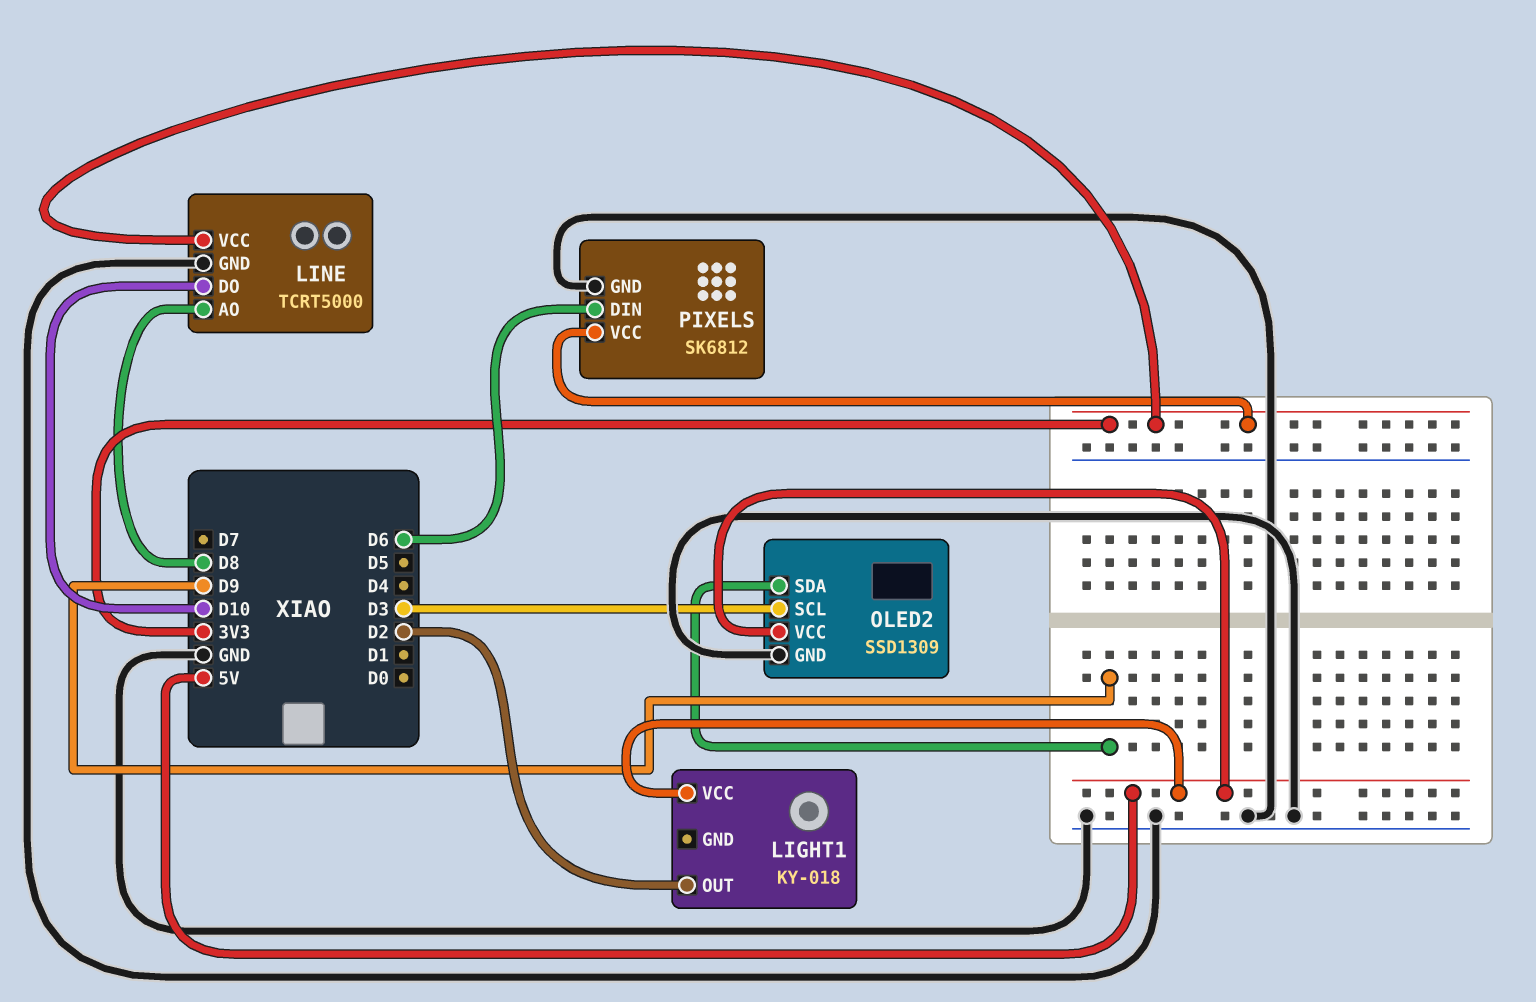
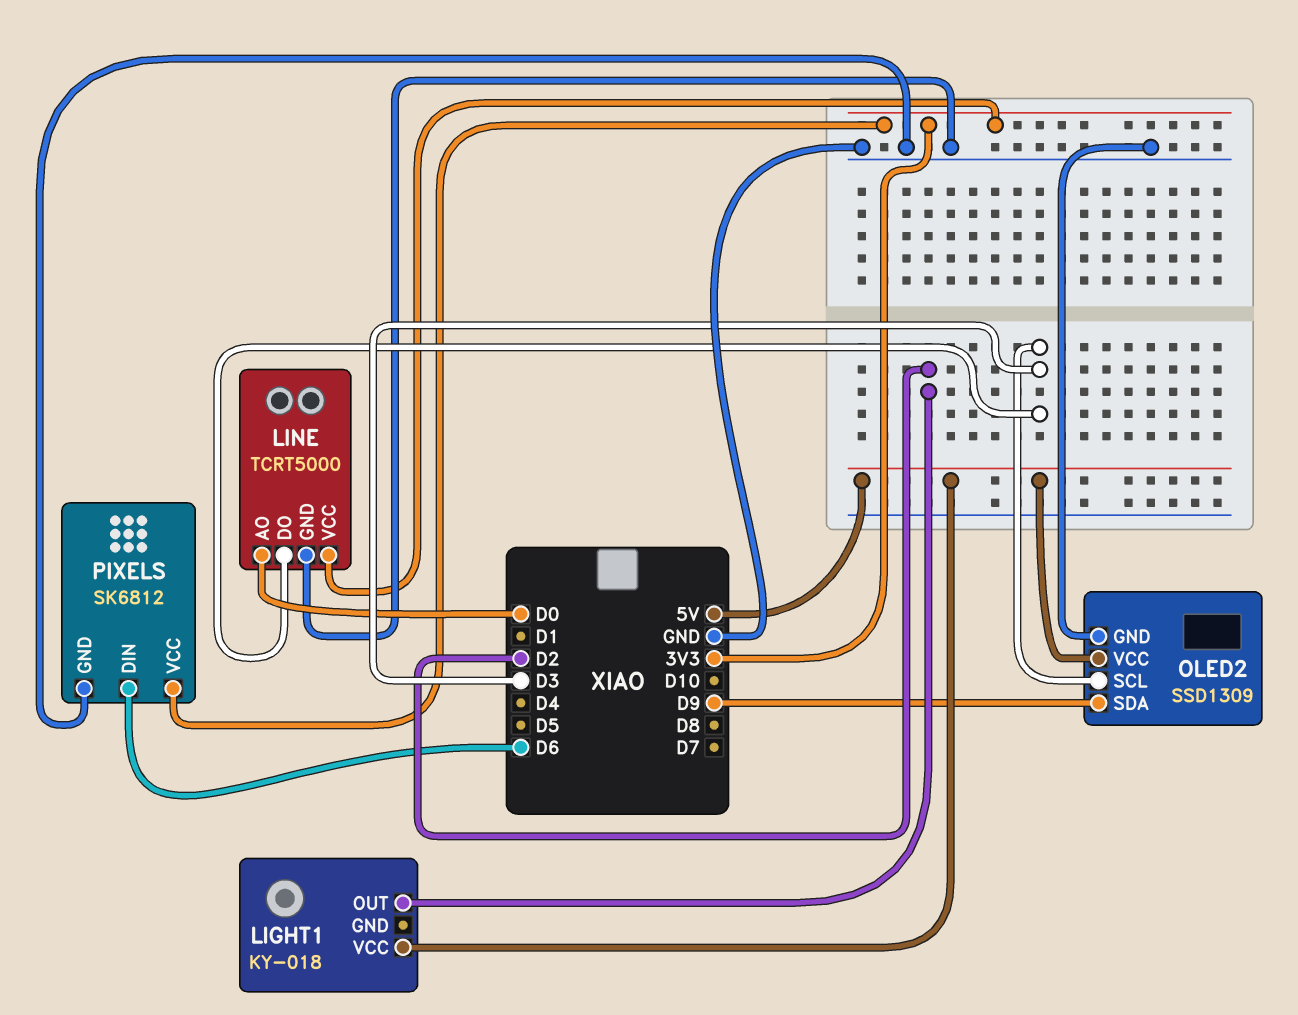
LINE pin AO: D8 -> D0
LINE pin DO: D10 -> D3

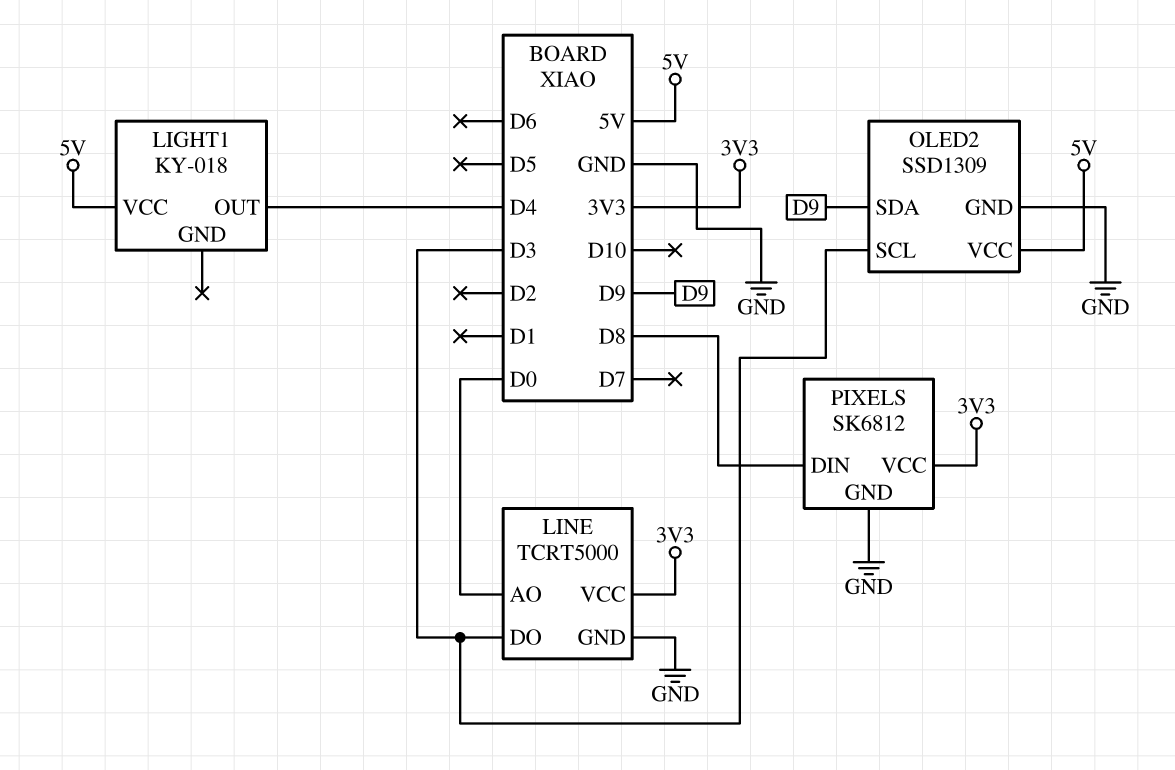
LIGHT1 pin OUT: D2 -> D4
PIXELS pin DIN: D6 -> D8

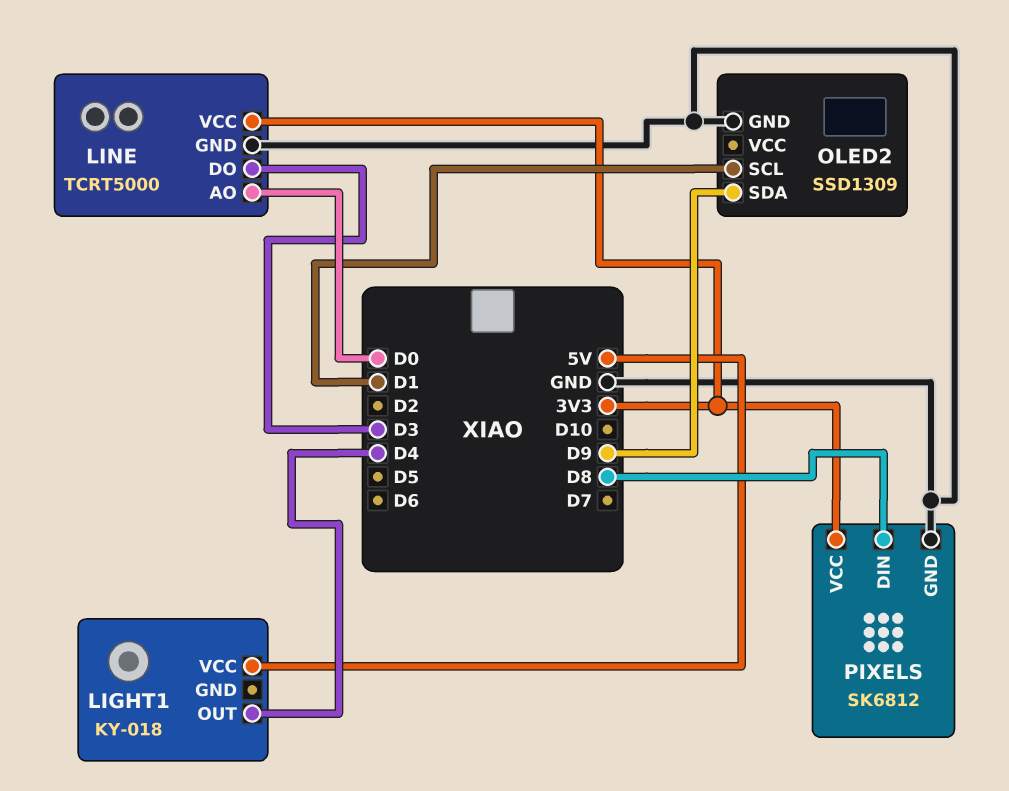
OLED2 pin SCL: D3 -> D1
OLED2 pin VCC: 5V -> none

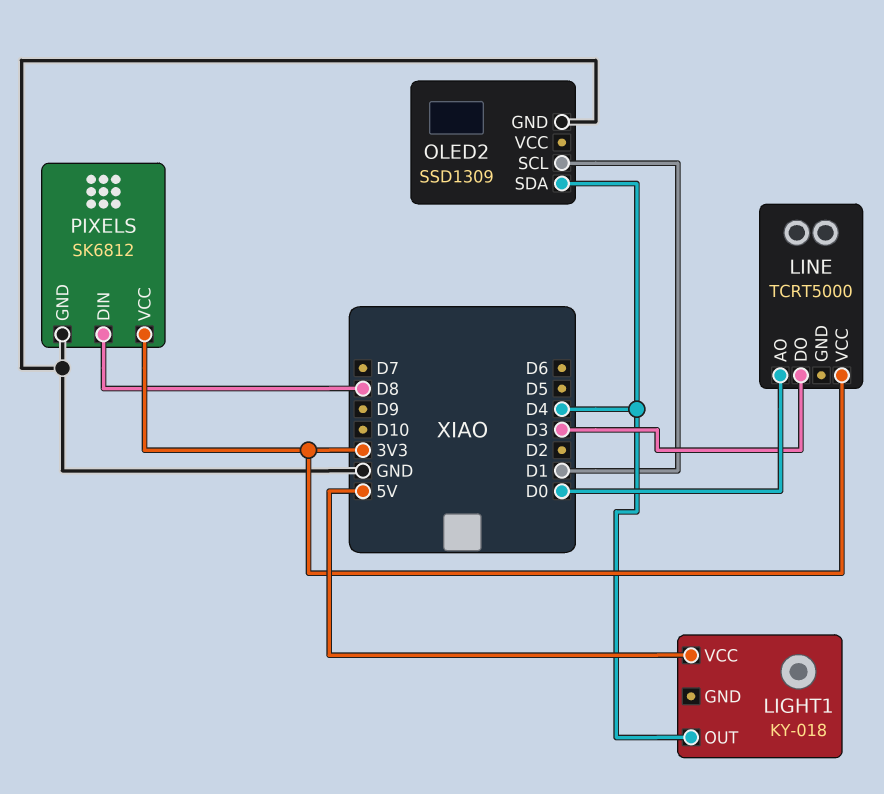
LINE pin GND: GND -> none
OLED2 pin SDA: D9 -> D4

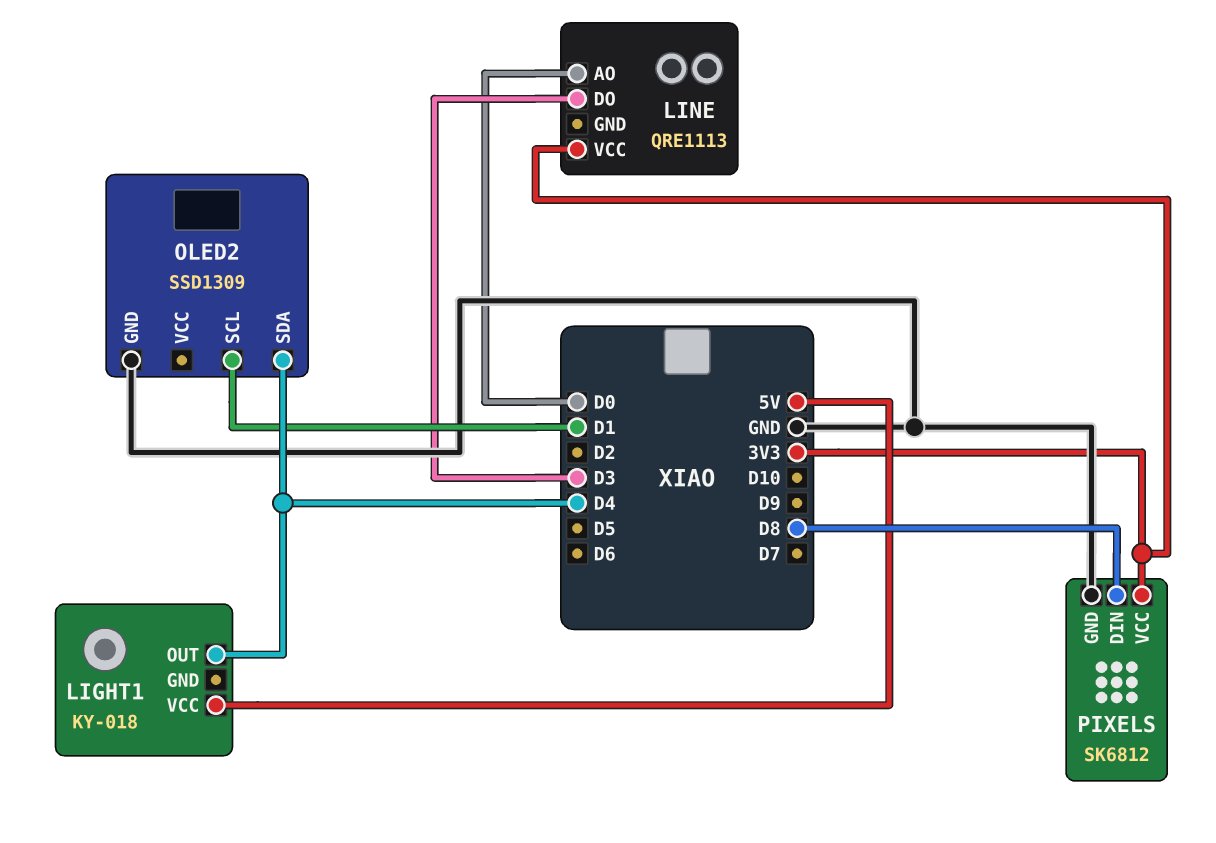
LINE: TCRT5000 -> QRE1113

